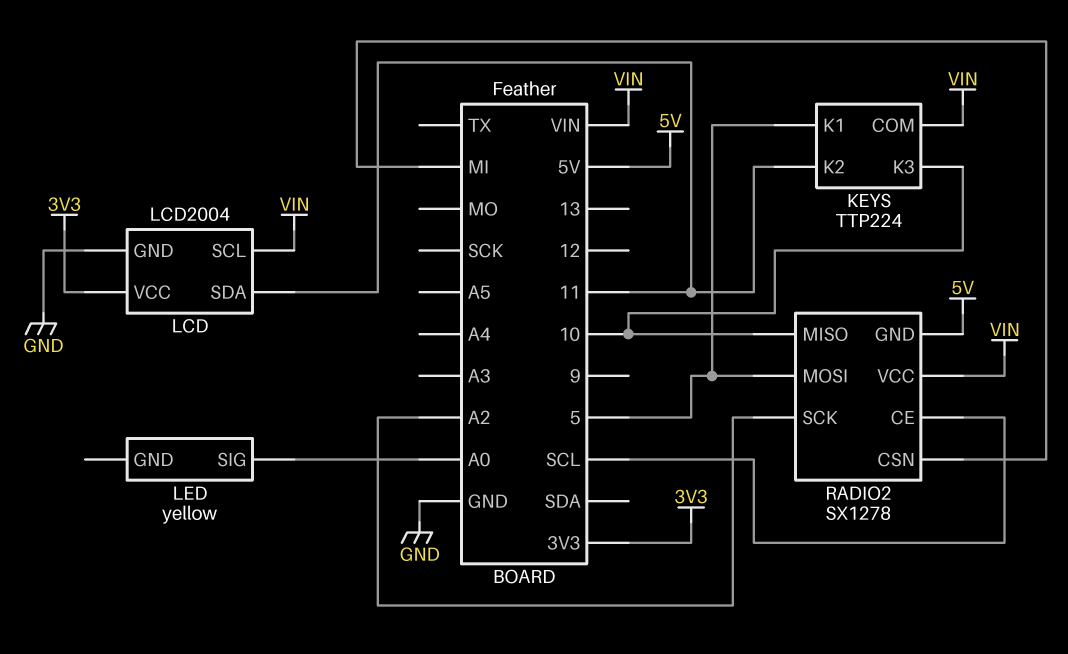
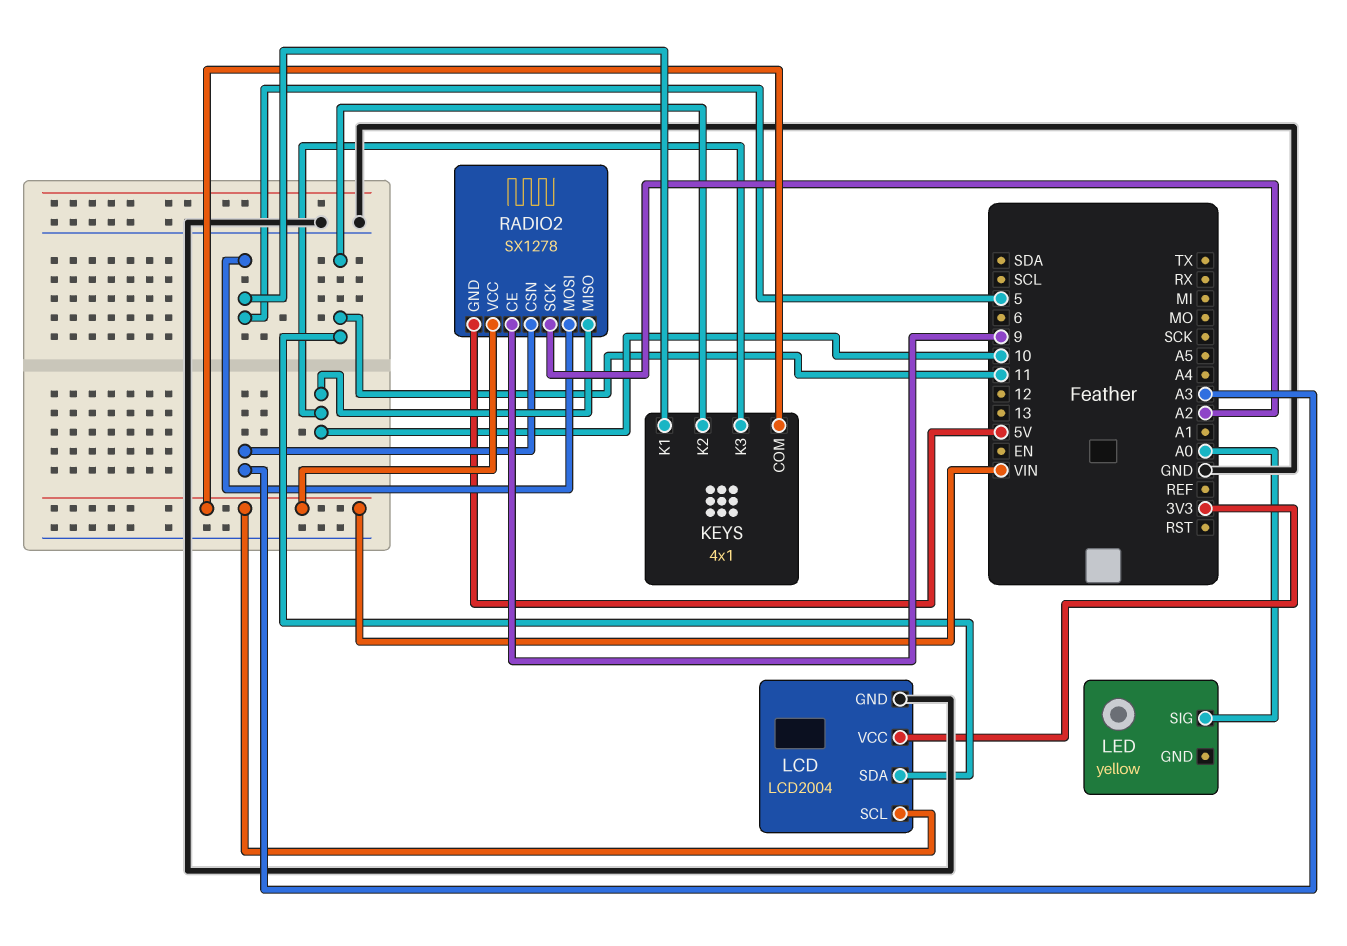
KEYS: TTP224 -> 4x1
RADIO2 pin CE: SCL -> 9
RADIO2 pin CSN: MI -> A3

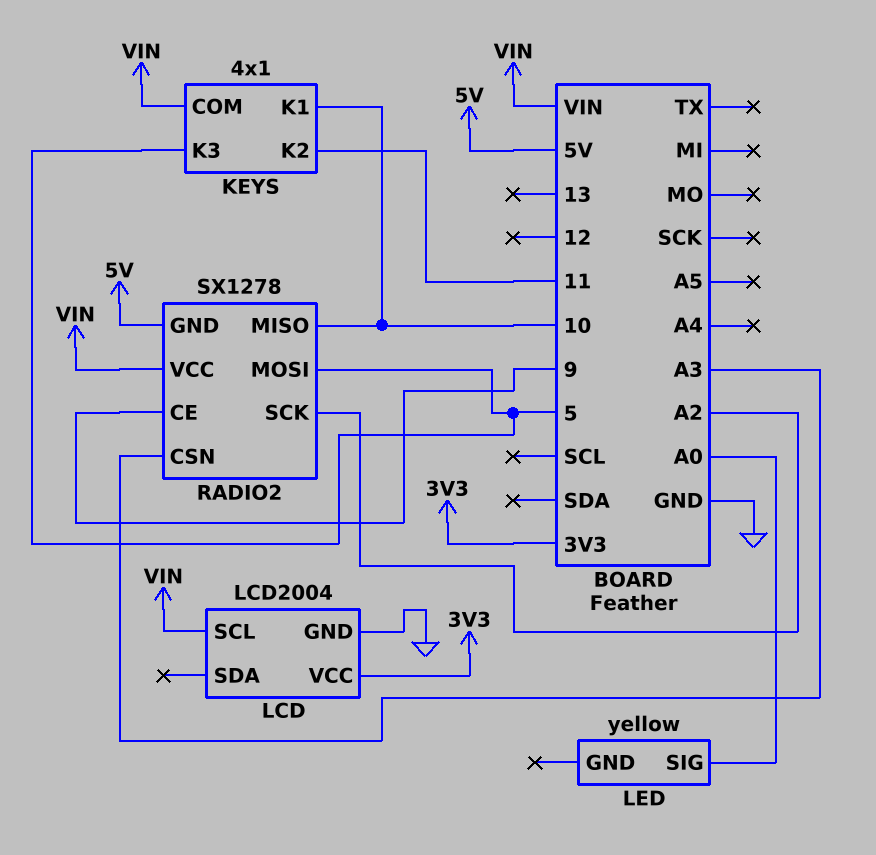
KEYS pin K1: 5 -> 10
KEYS pin K3: 10 -> 5
LCD pin SDA: 11 -> none

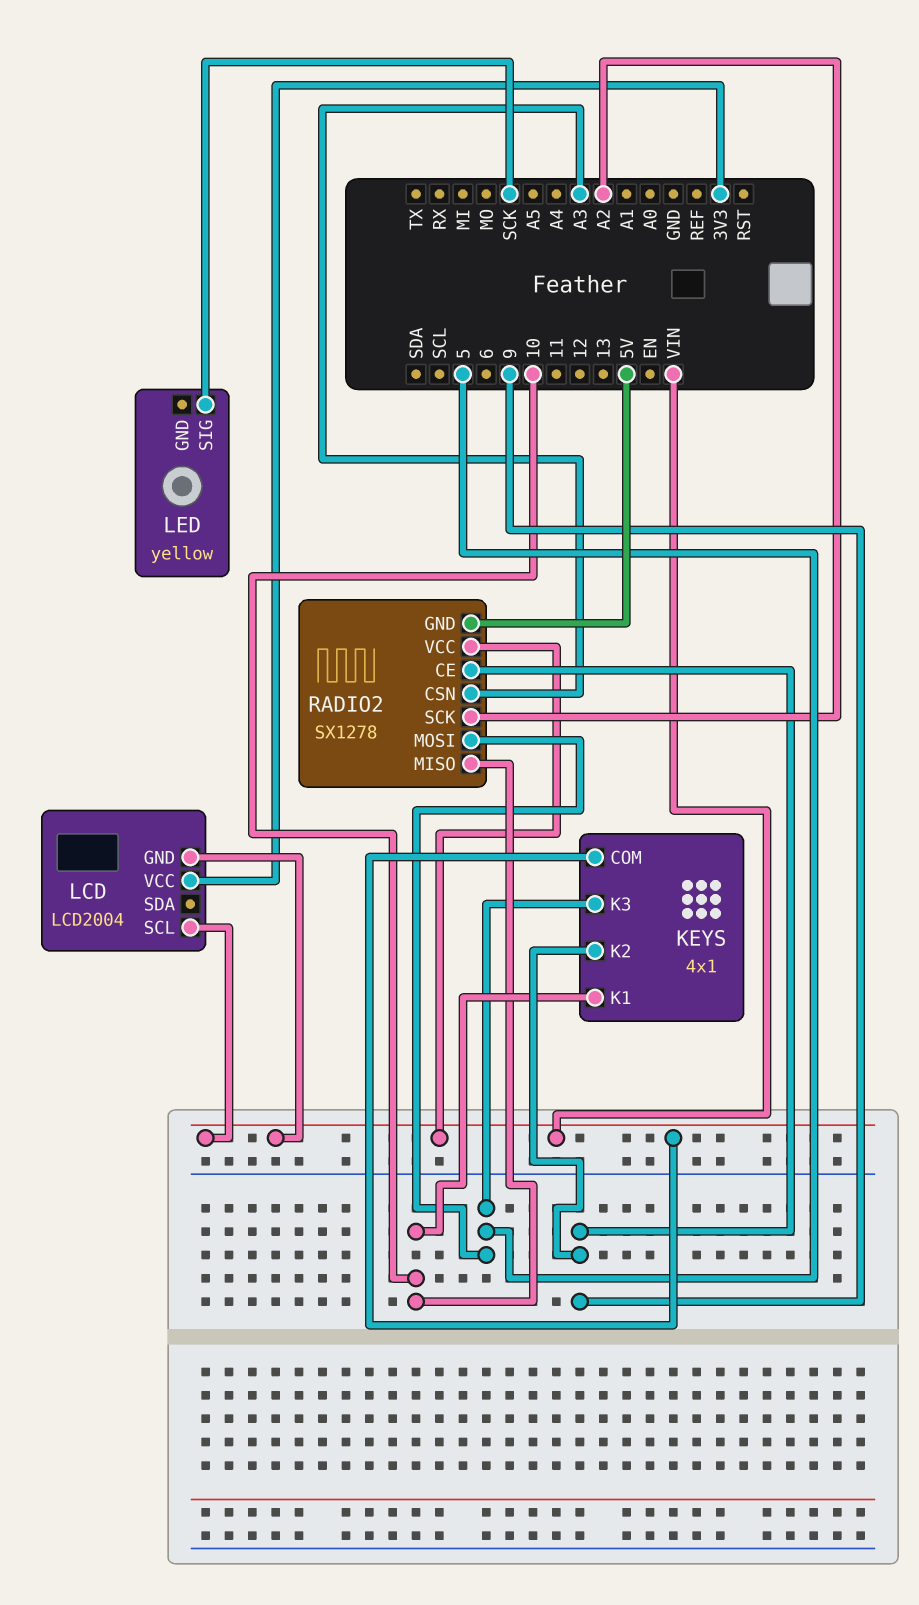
KEYS pin K2: 11 -> 9
LCD pin GND: GND -> VIN
LED pin SIG: A0 -> SCK

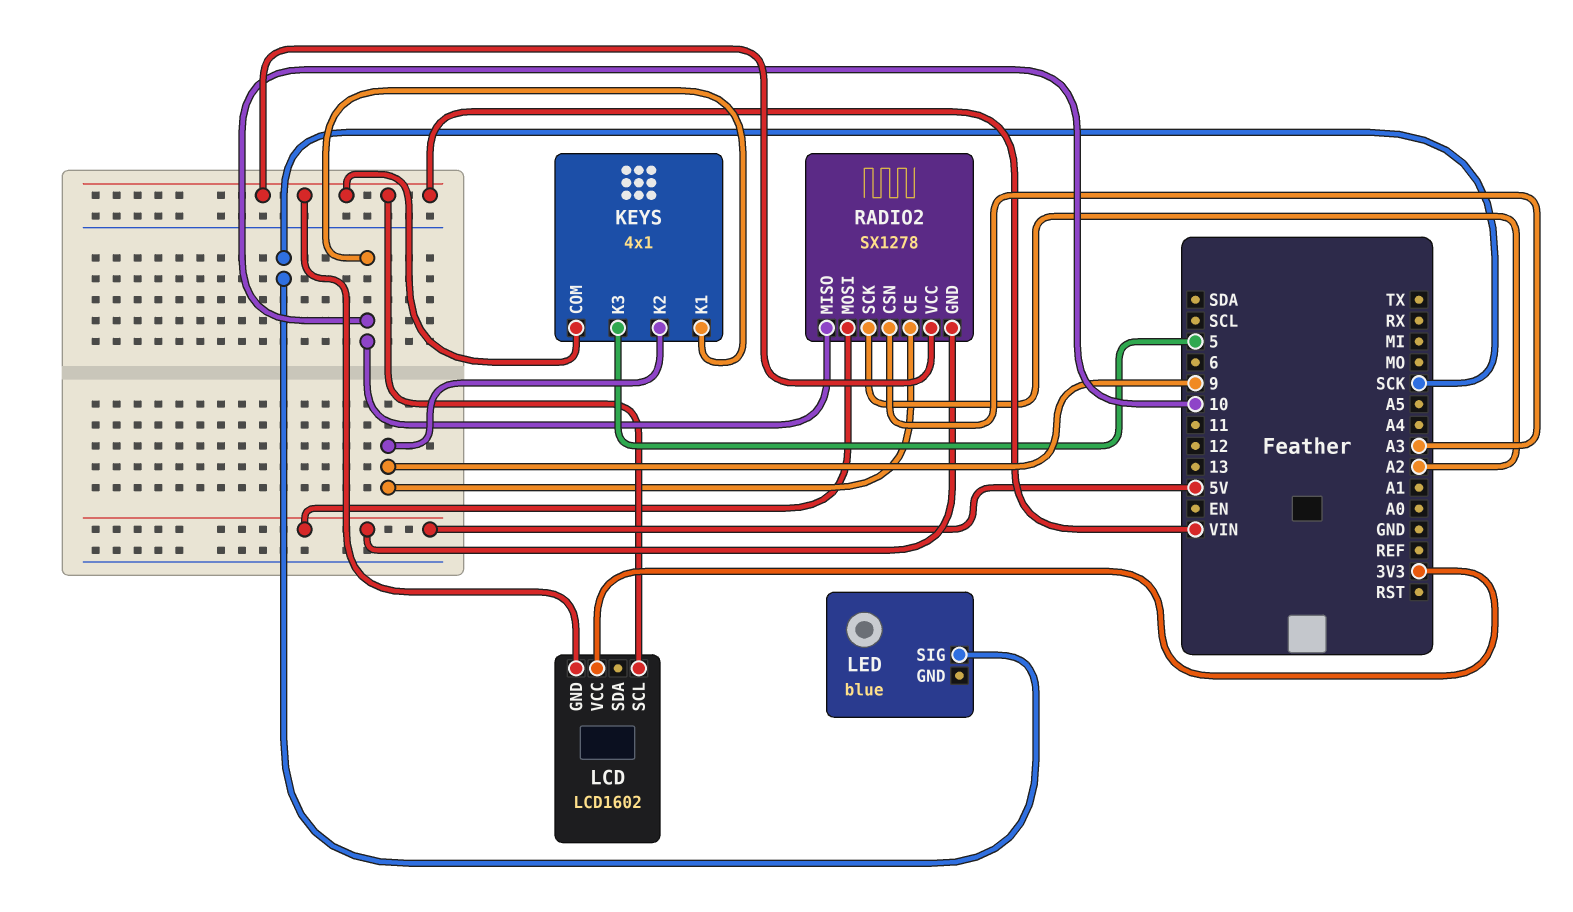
LCD: LCD2004 -> LCD1602
LED: yellow -> blue
RADIO2 pin MOSI: 5 -> 5V

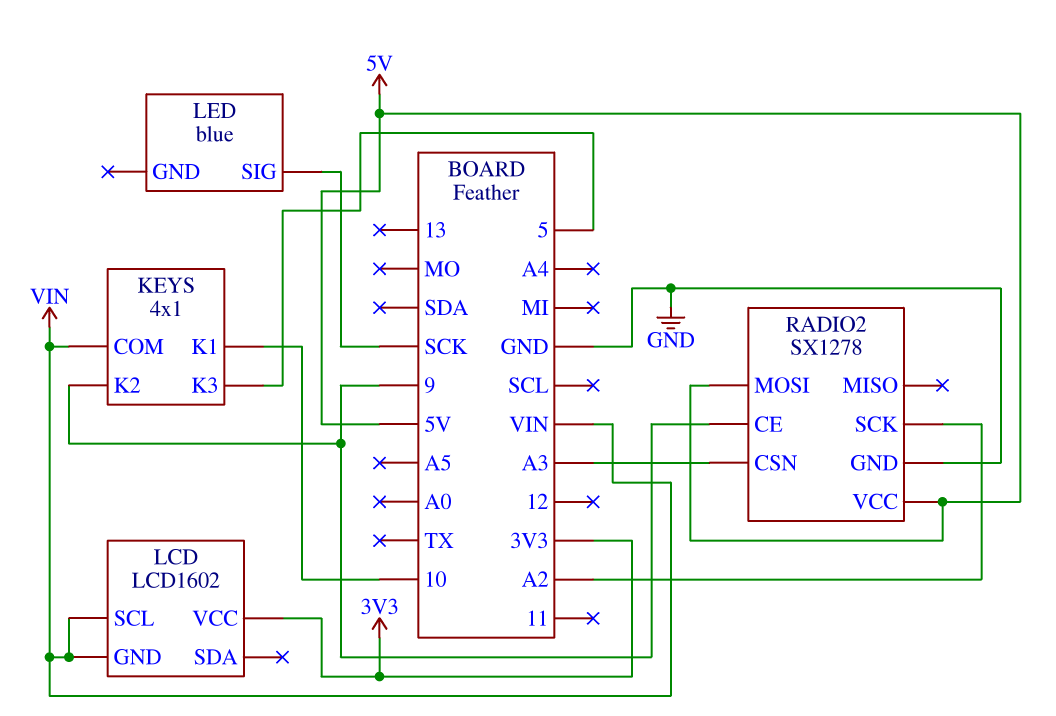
RADIO2 pin GND: 5V -> GND
RADIO2 pin MISO: 10 -> none
RADIO2 pin VCC: VIN -> 5V

